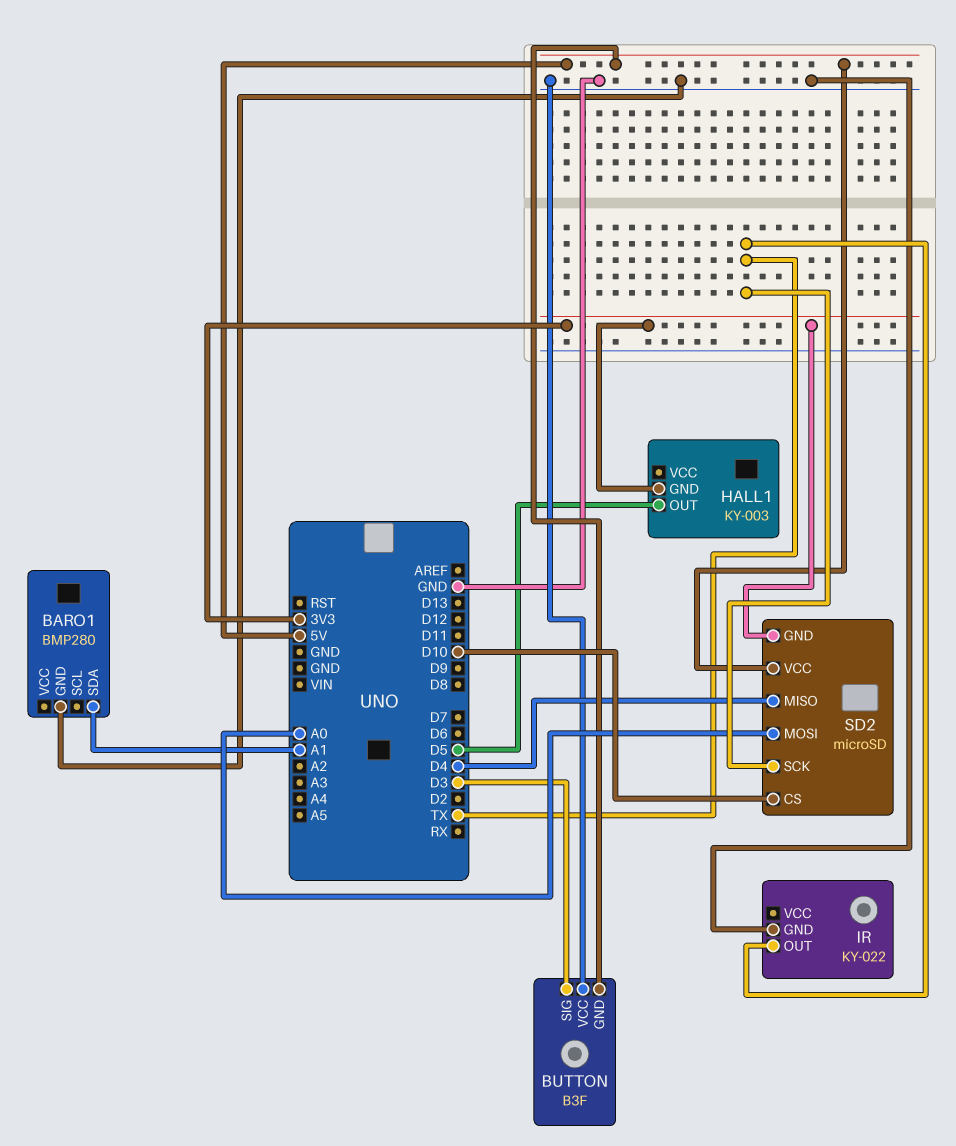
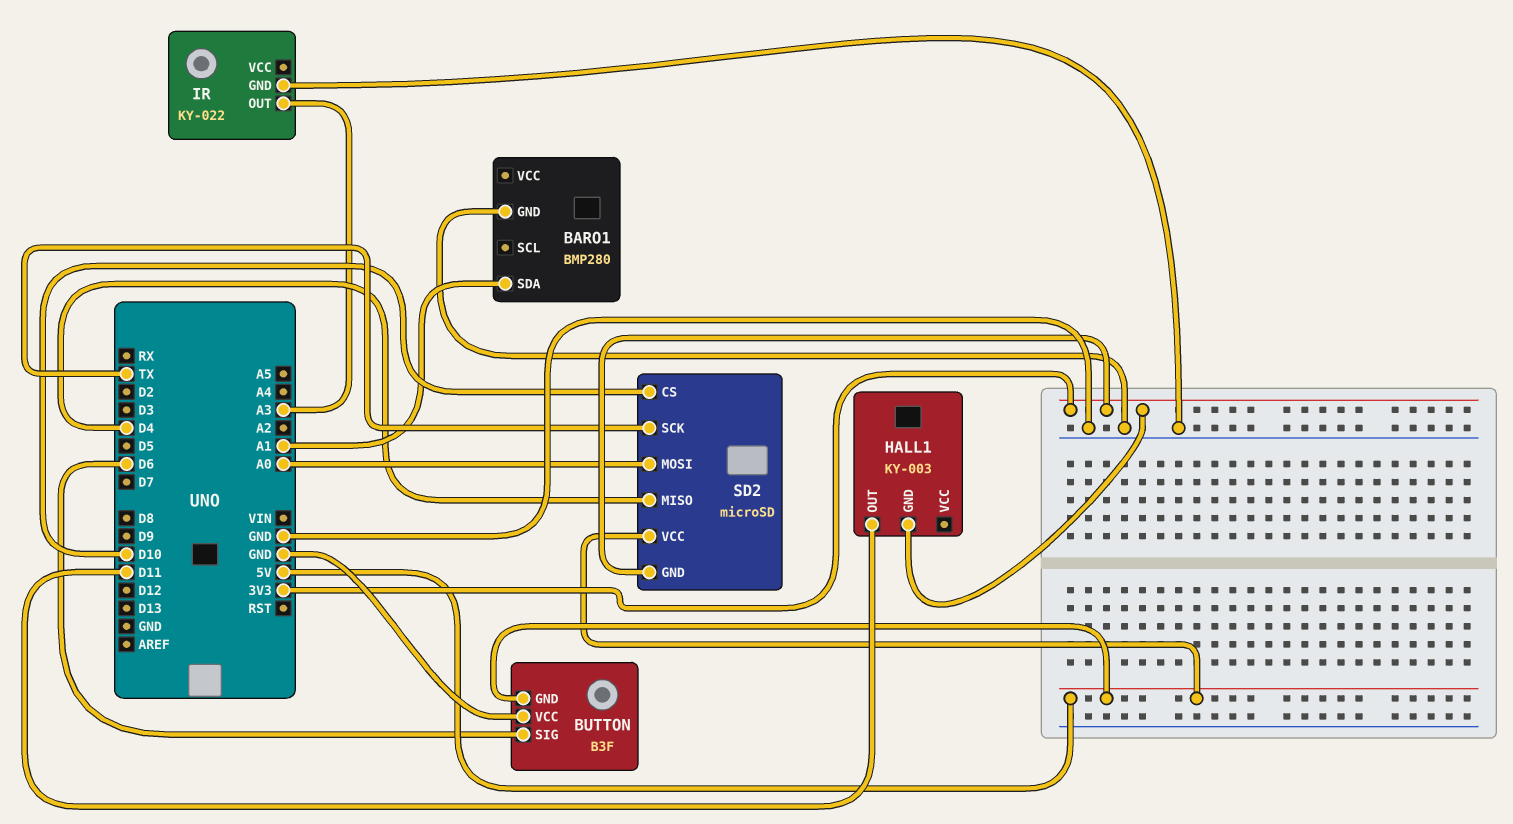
BUTTON pin SIG: D3 -> D6
HALL1 pin OUT: D5 -> D11
IR pin OUT: TX -> A3

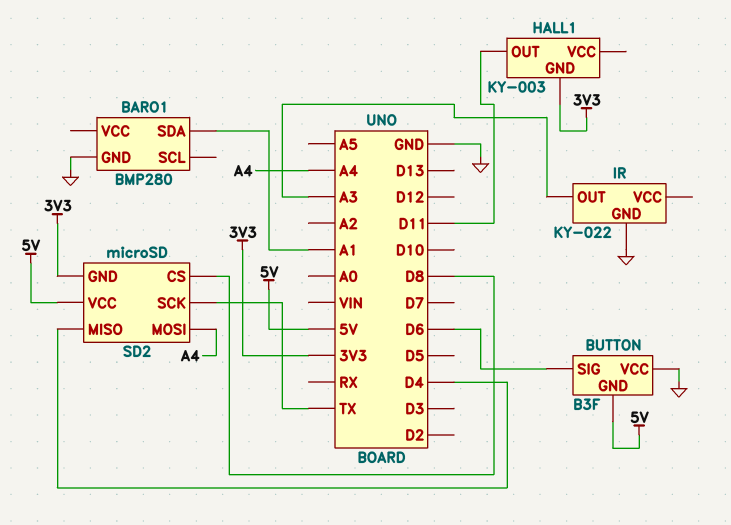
SD2 pin CS: D10 -> D8
SD2 pin MOSI: A0 -> A4

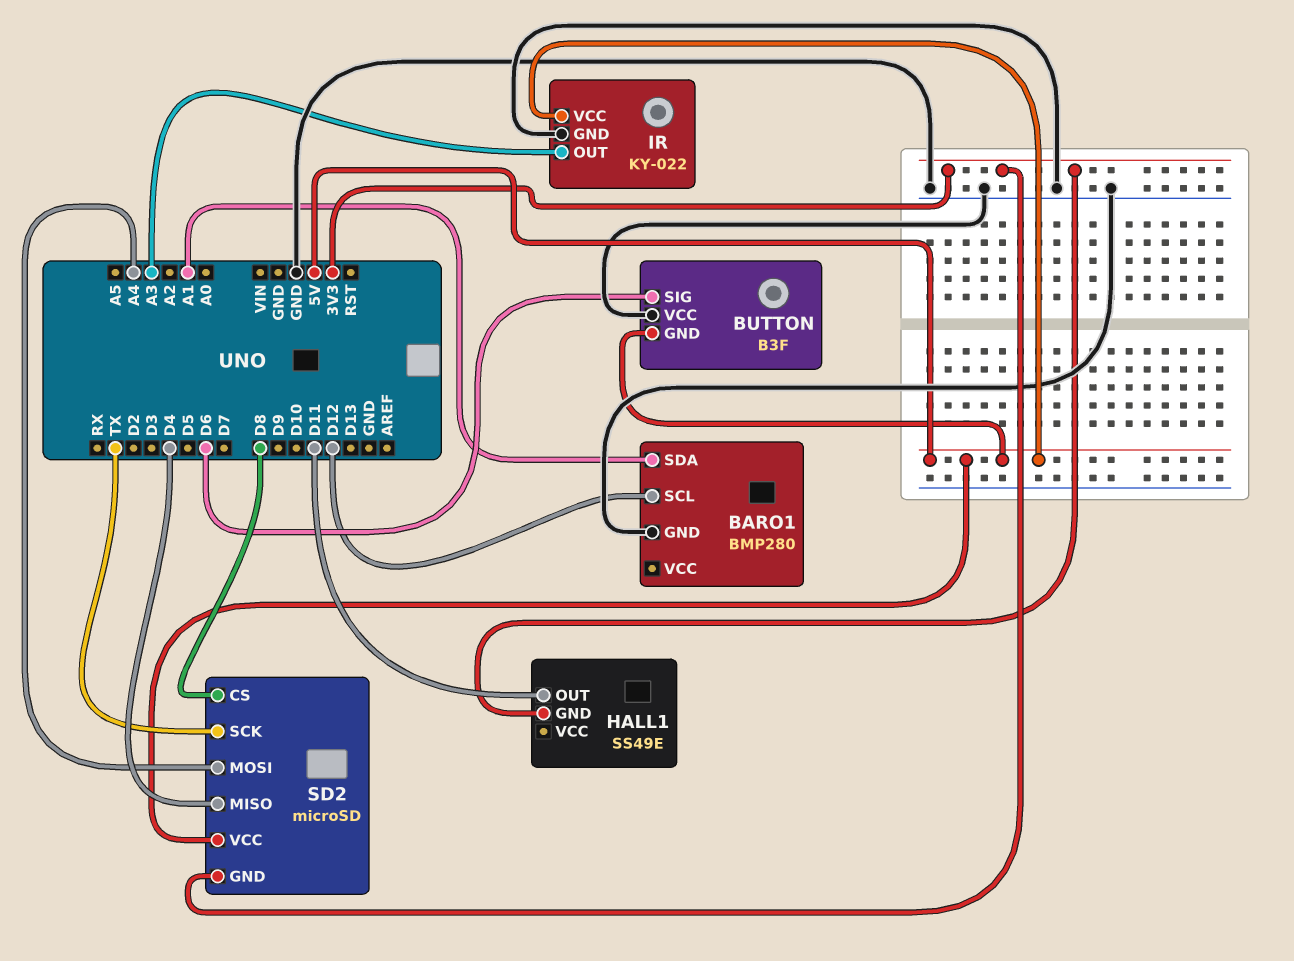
BARO1 pin SCL: none -> D12
HALL1: KY-003 -> SS49E
IR pin VCC: none -> 5V

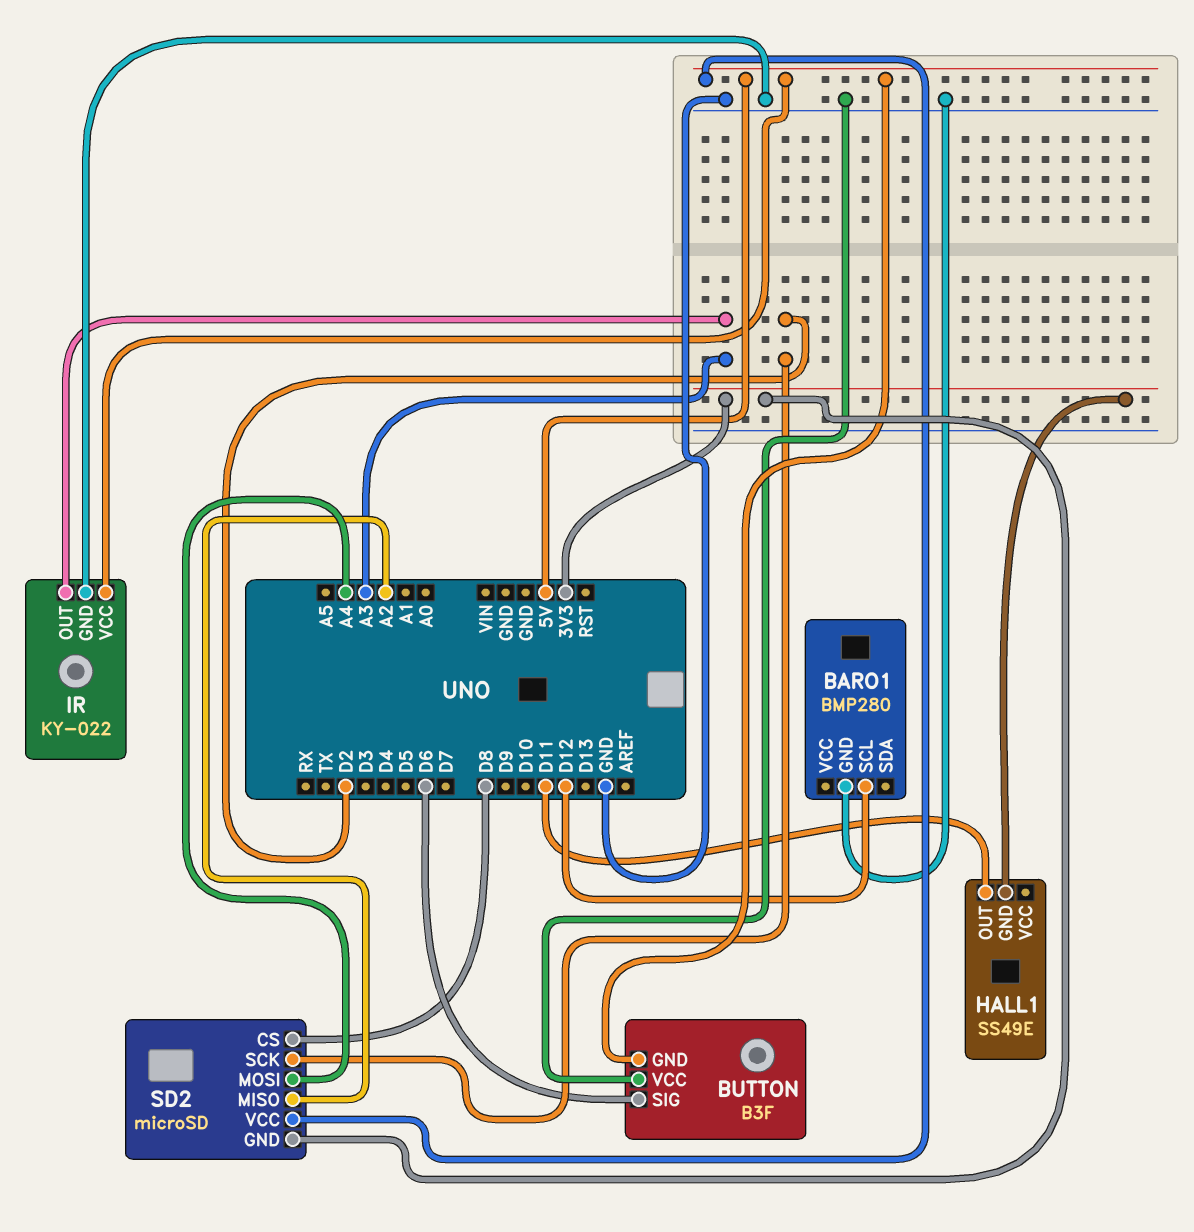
BARO1 pin SDA: A1 -> none
SD2 pin MISO: D4 -> A2
SD2 pin SCK: TX -> D2

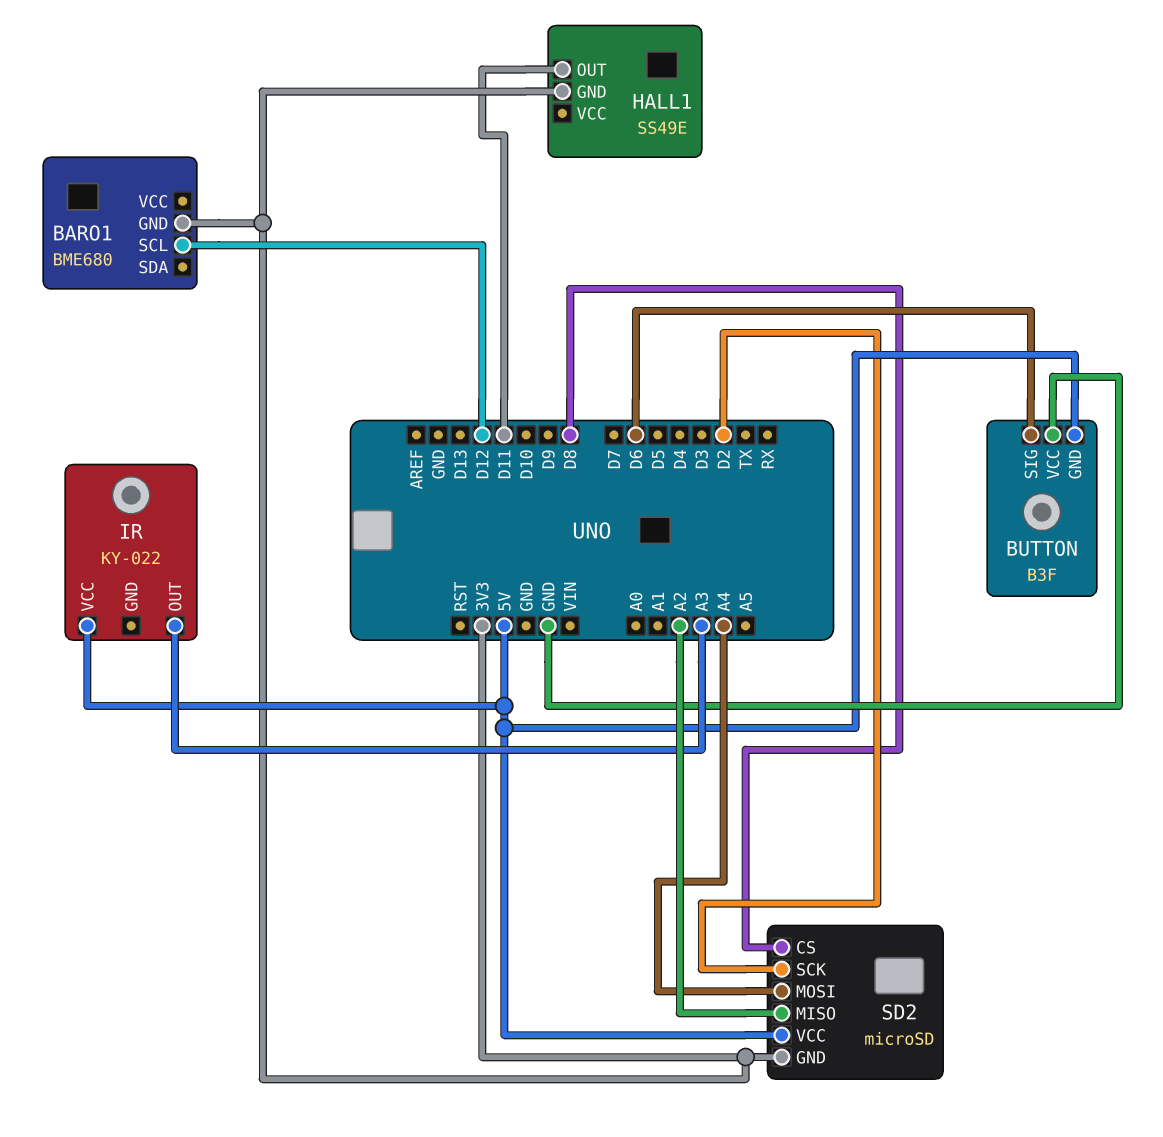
BARO1: BMP280 -> BME680
BARO1 pin GND: GND -> 3V3
IR pin GND: GND -> none

